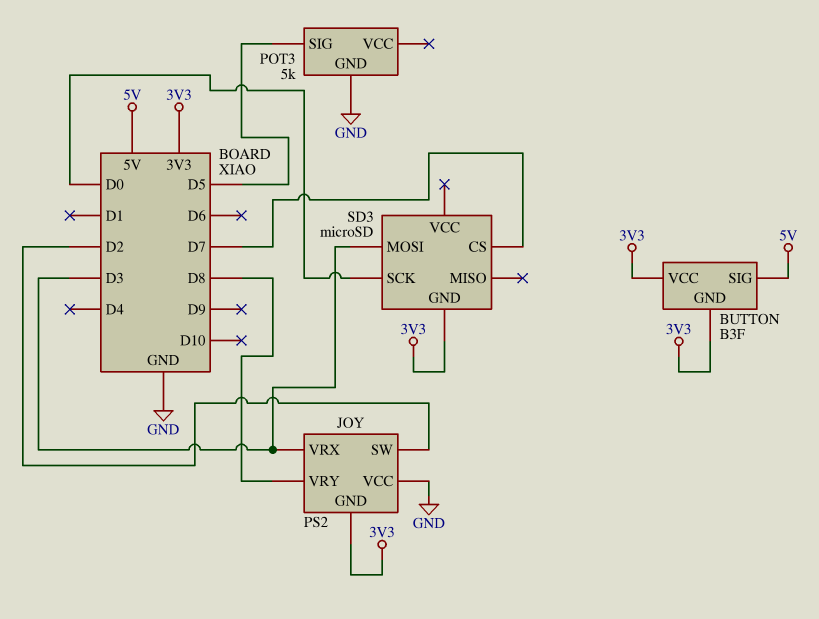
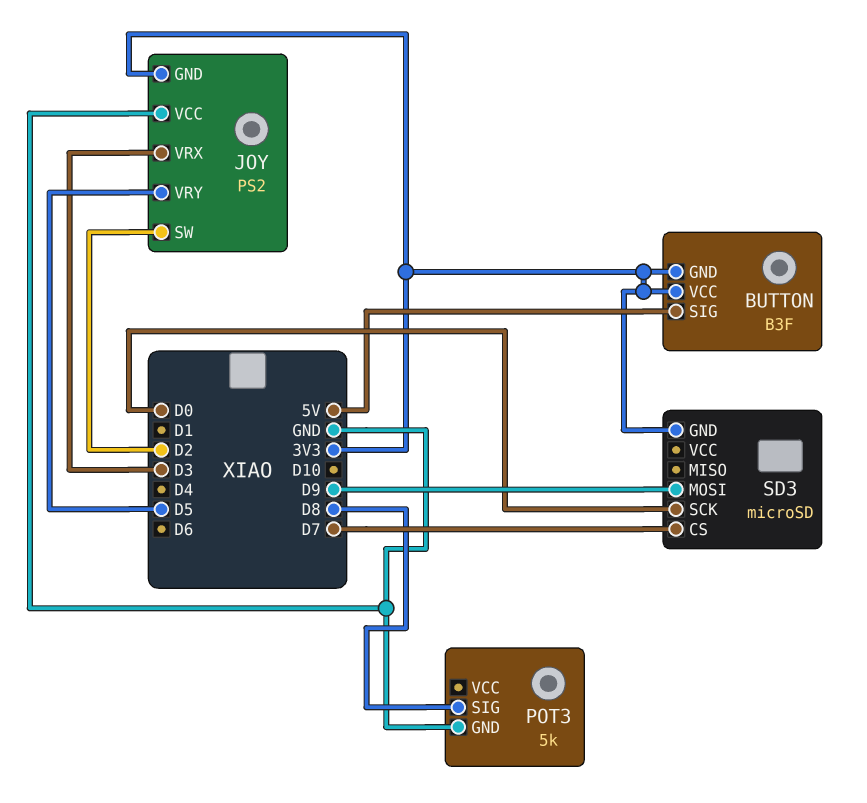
JOY pin VRY: D8 -> D5
POT3 pin SIG: D5 -> D8
SD3 pin MOSI: D3 -> D9

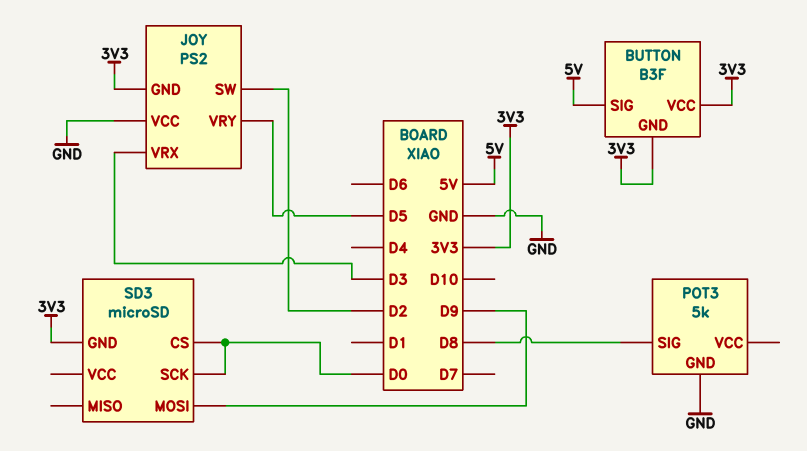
SD3 pin CS: D7 -> D0

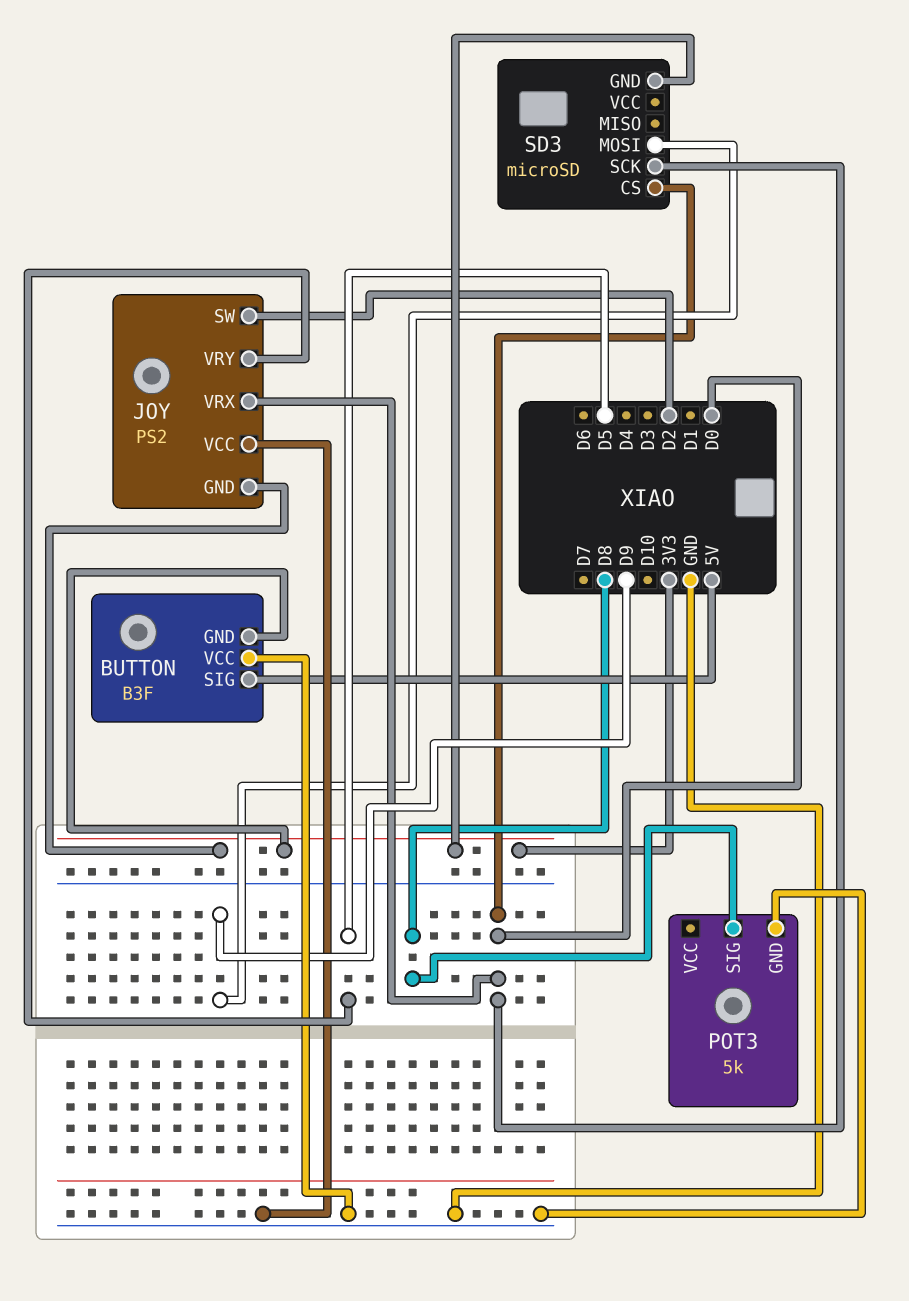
BUTTON pin VCC: 3V3 -> GND
JOY pin VRX: D3 -> D0

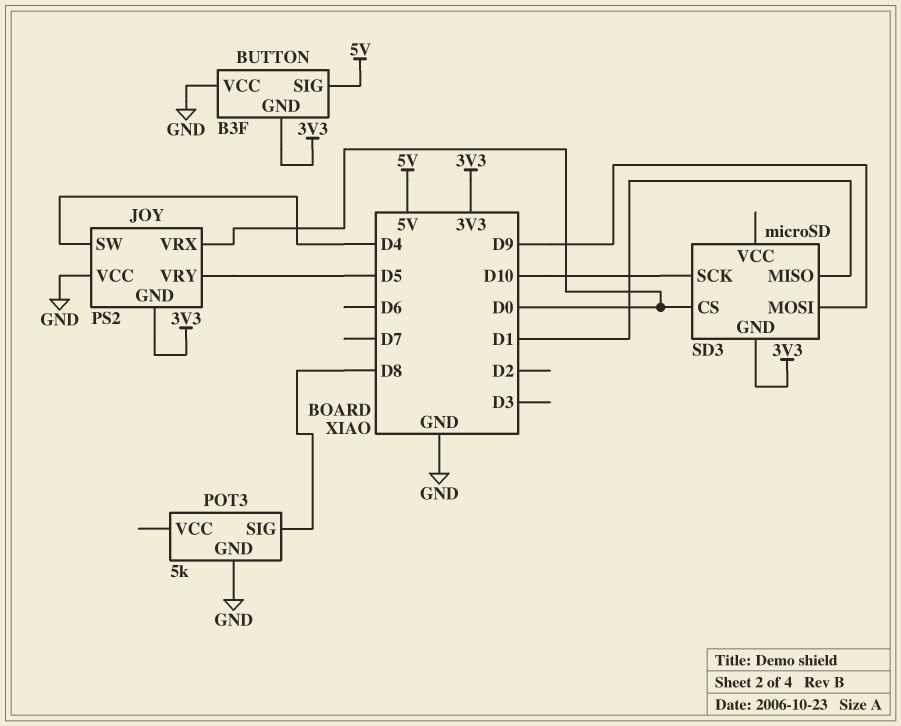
JOY pin SW: D2 -> D4
SD3 pin MISO: none -> D1
SD3 pin SCK: D0 -> D10

